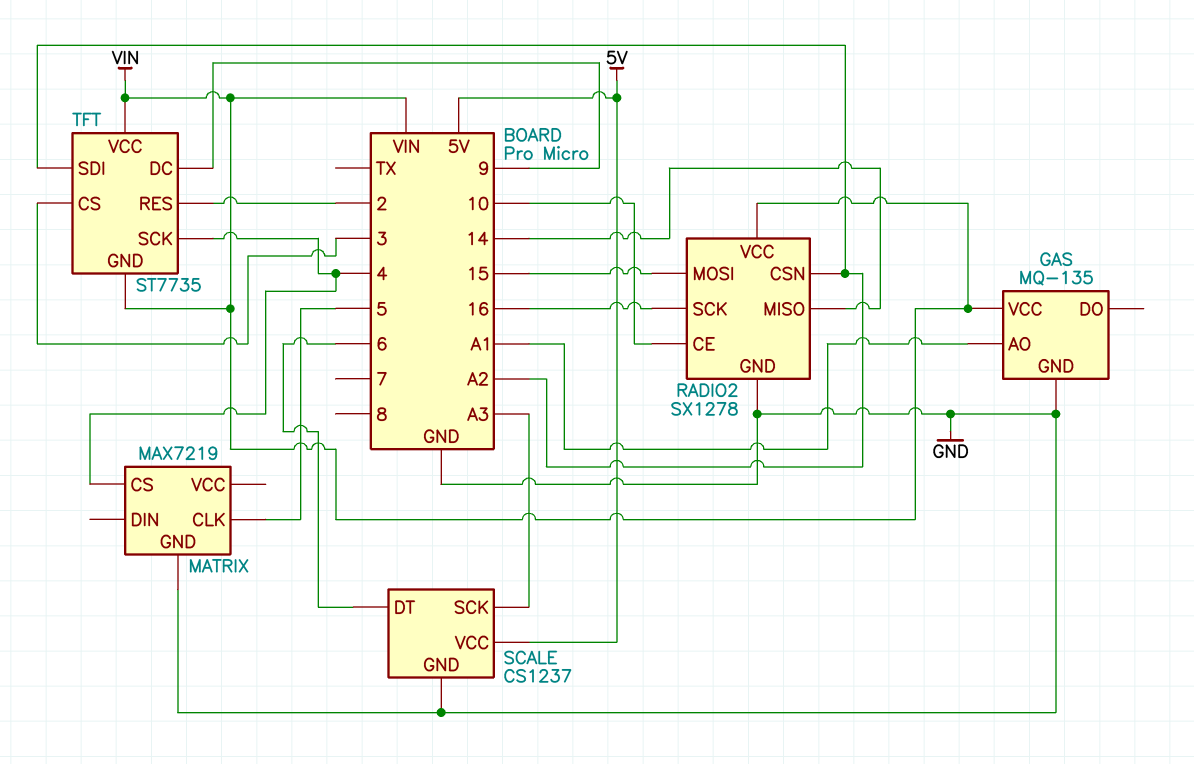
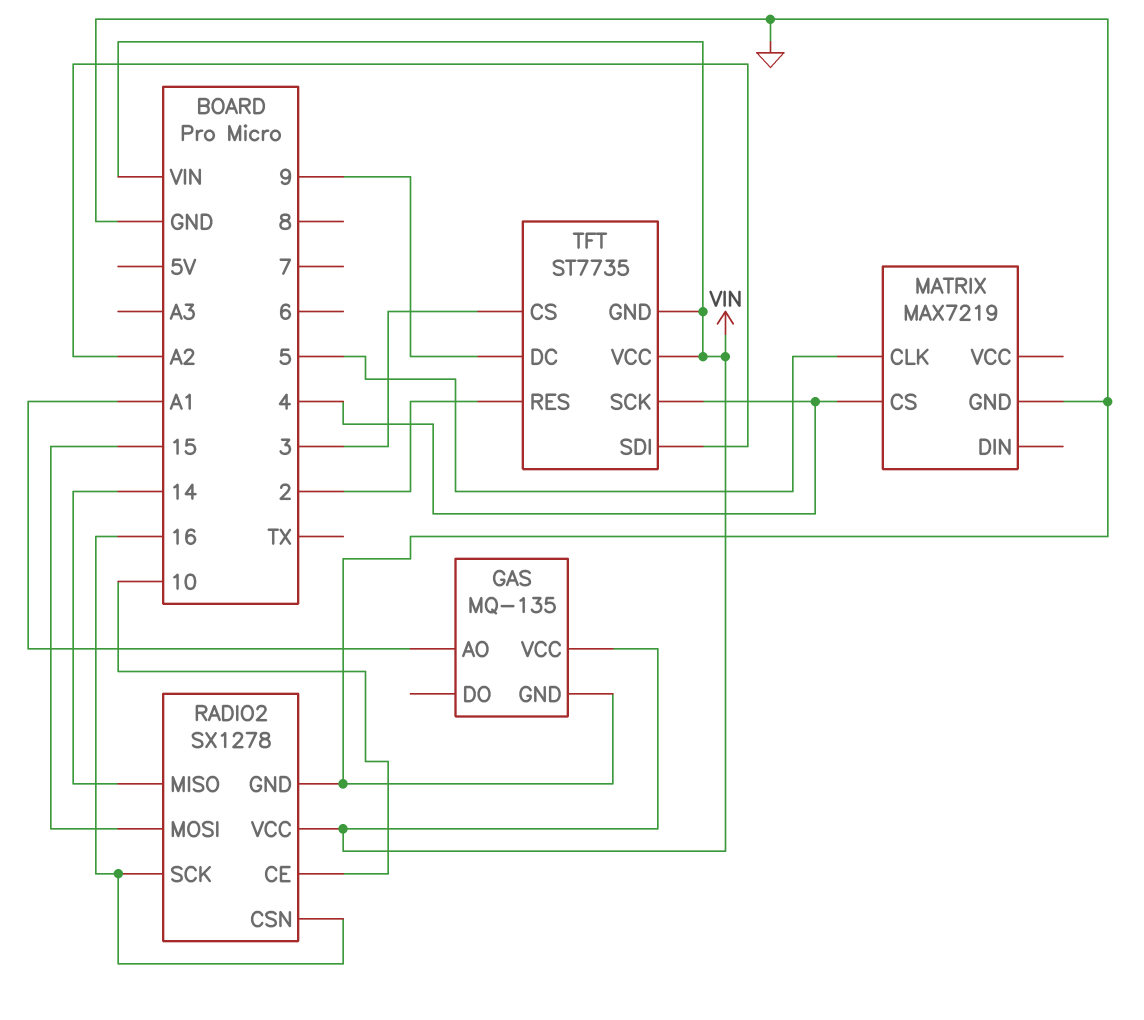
RADIO2 pin CSN: A2 -> 16
SCALE: CS1237 -> none
SCALE pin DT: 6 -> none
SCALE pin GND: GND -> none
SCALE pin SCK: A3 -> none
SCALE pin VCC: 5V -> none

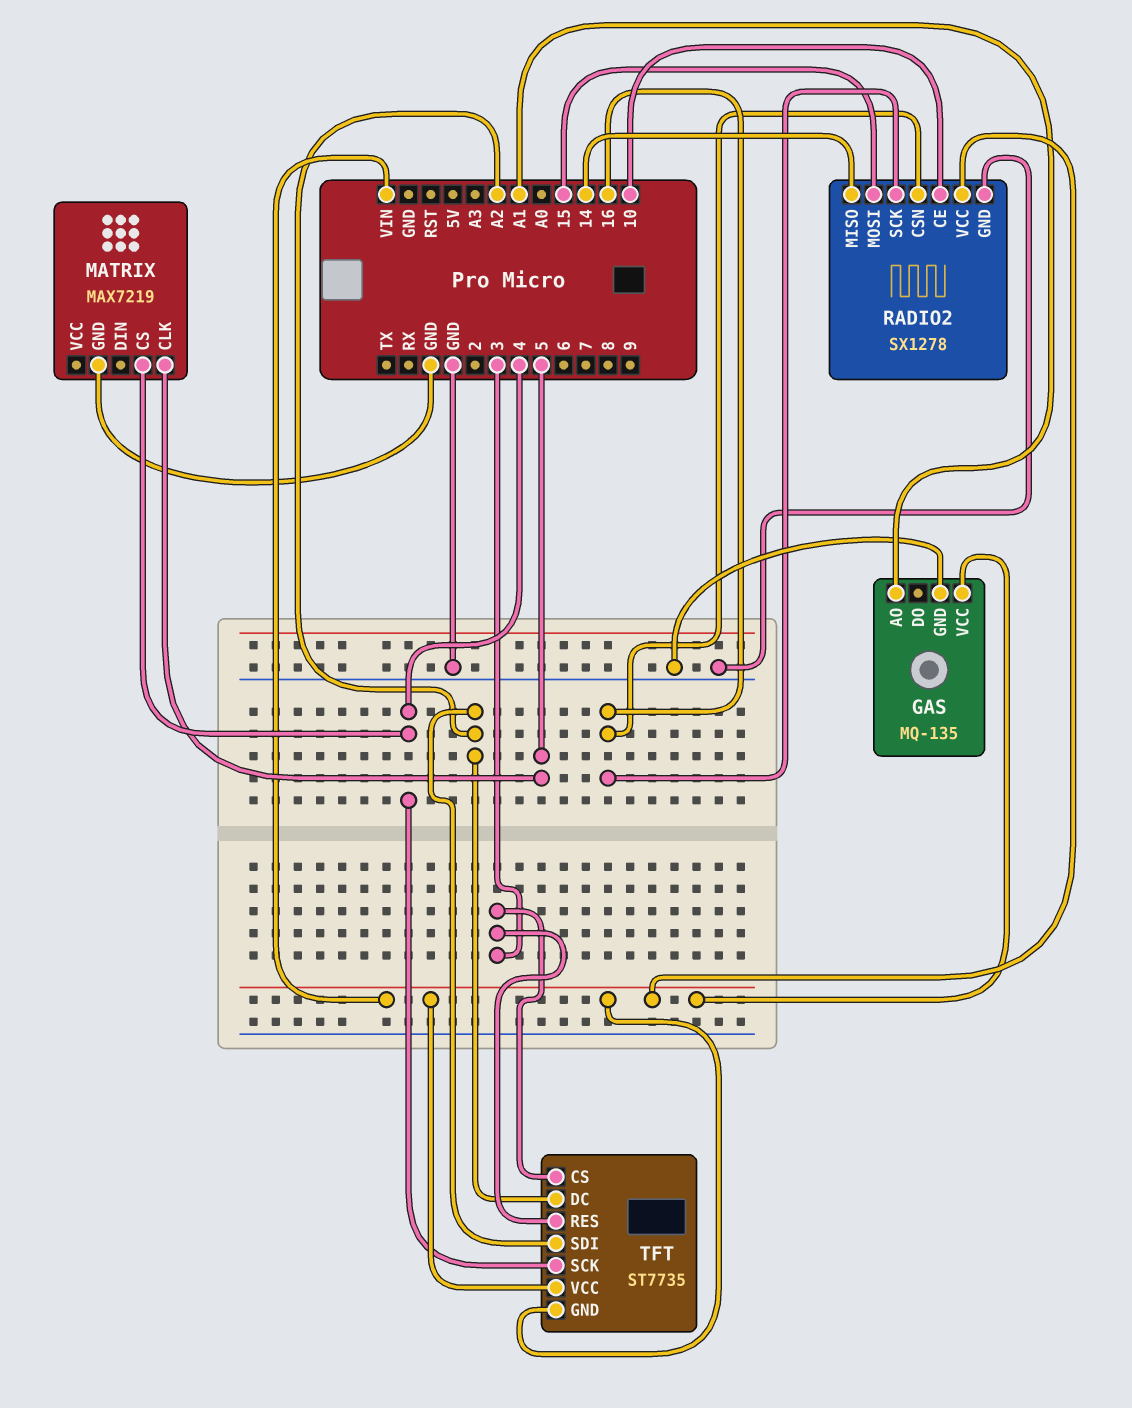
TFT pin DC: 9 -> A2
TFT pin RES: 2 -> 3

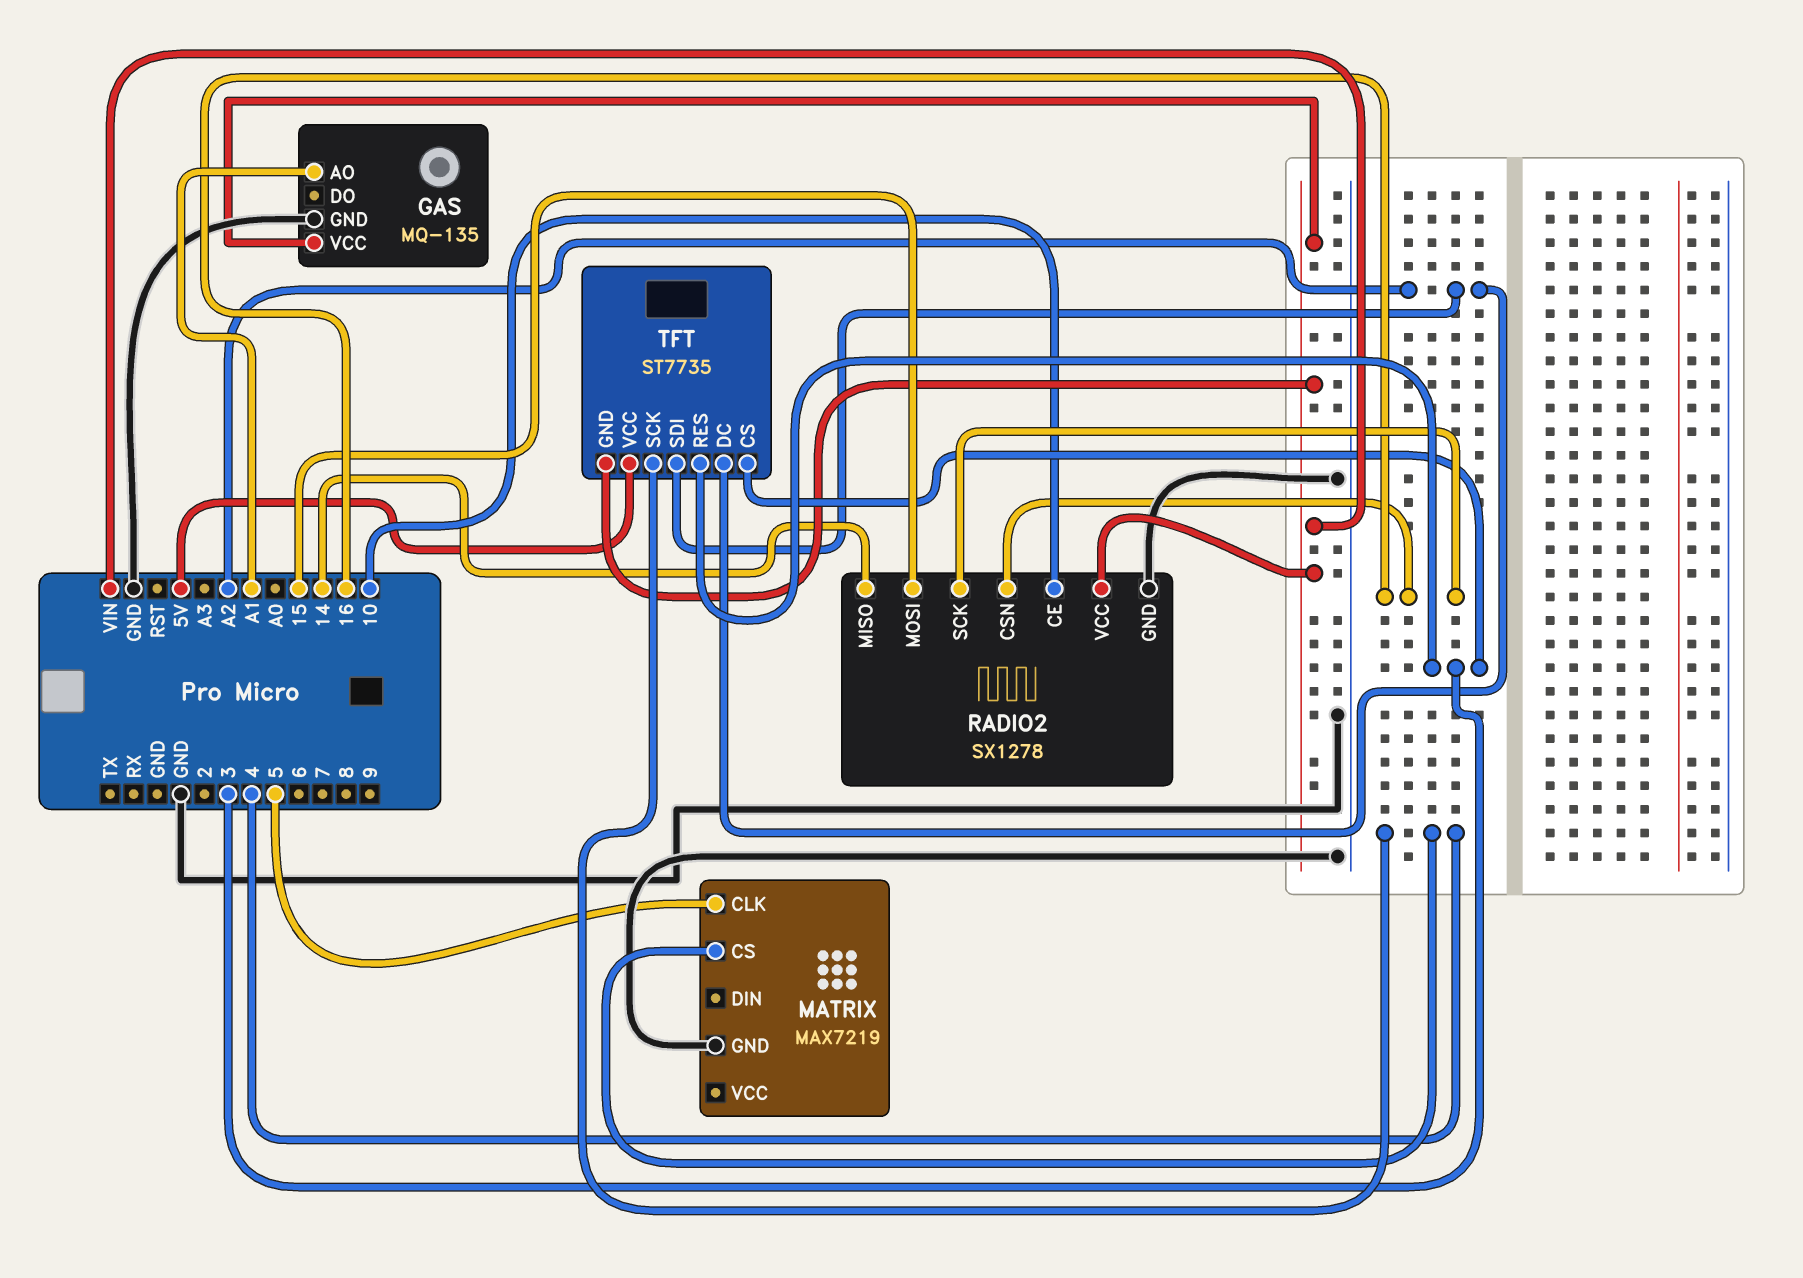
TFT pin VCC: VIN -> 5V

